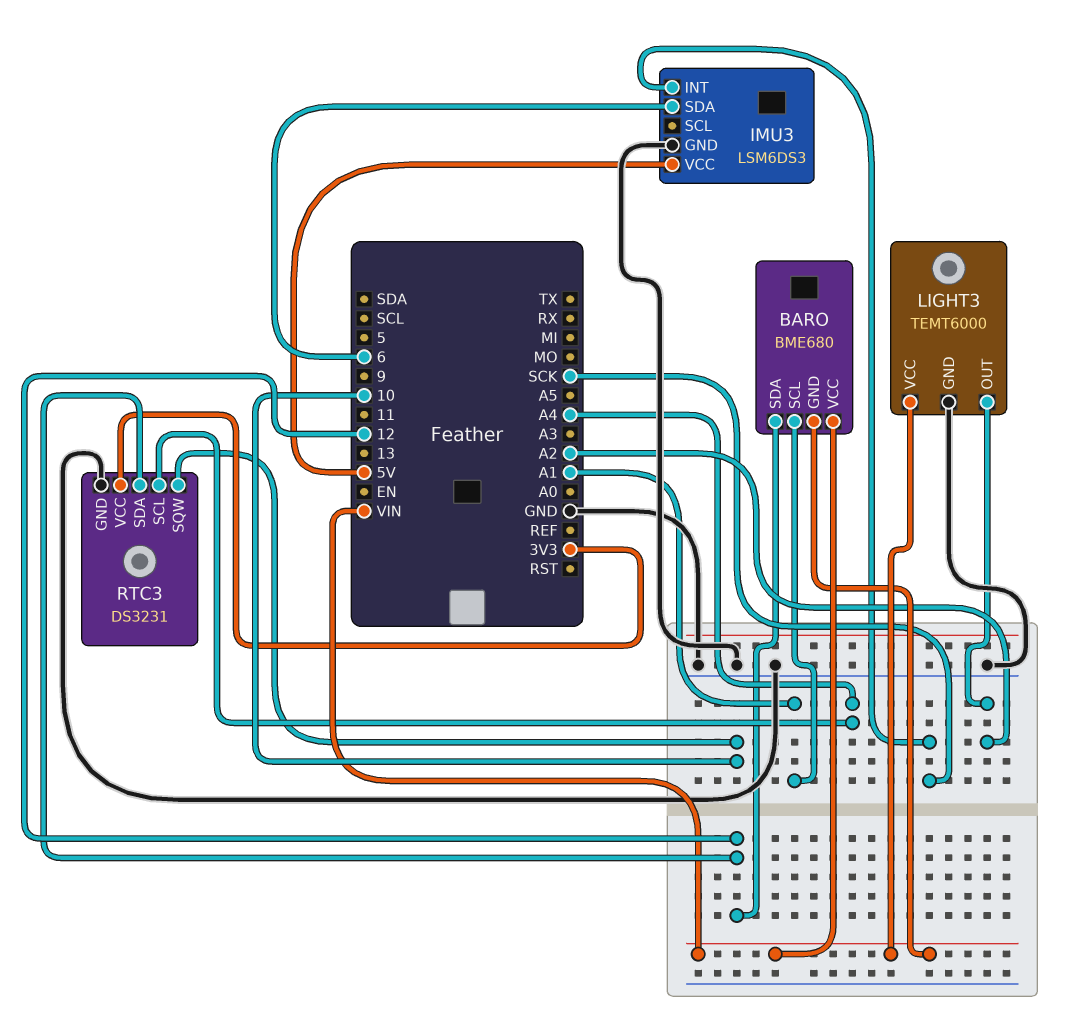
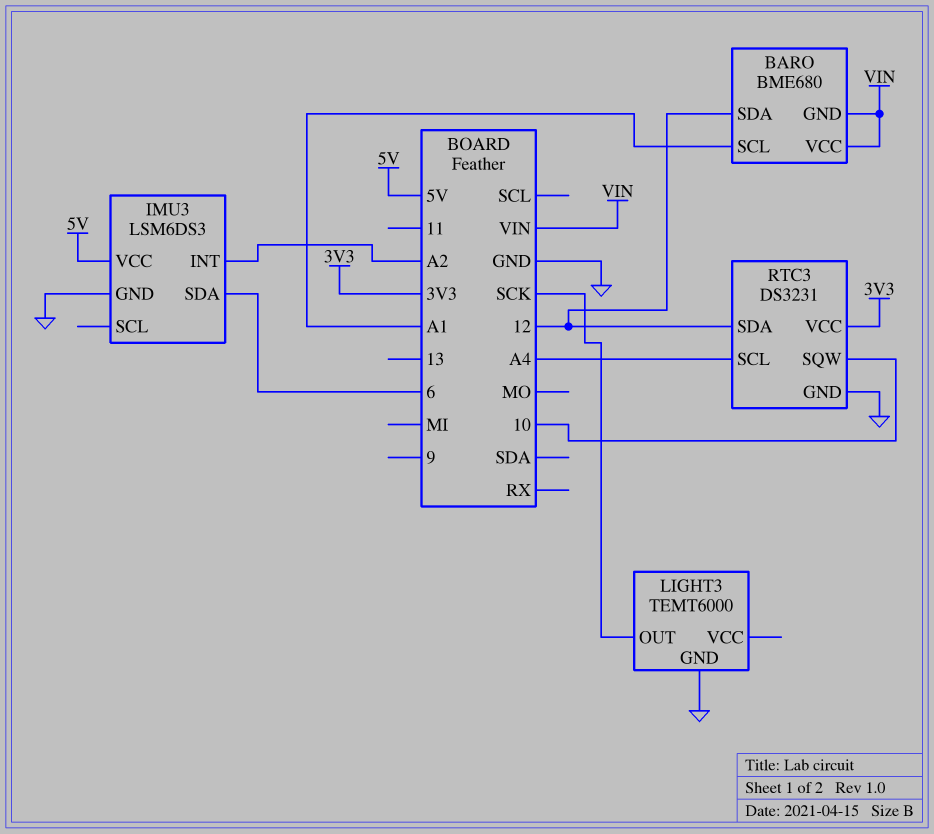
IMU3 pin INT: SCK -> A2
LIGHT3 pin OUT: A2 -> SCK
LIGHT3 pin VCC: VIN -> none

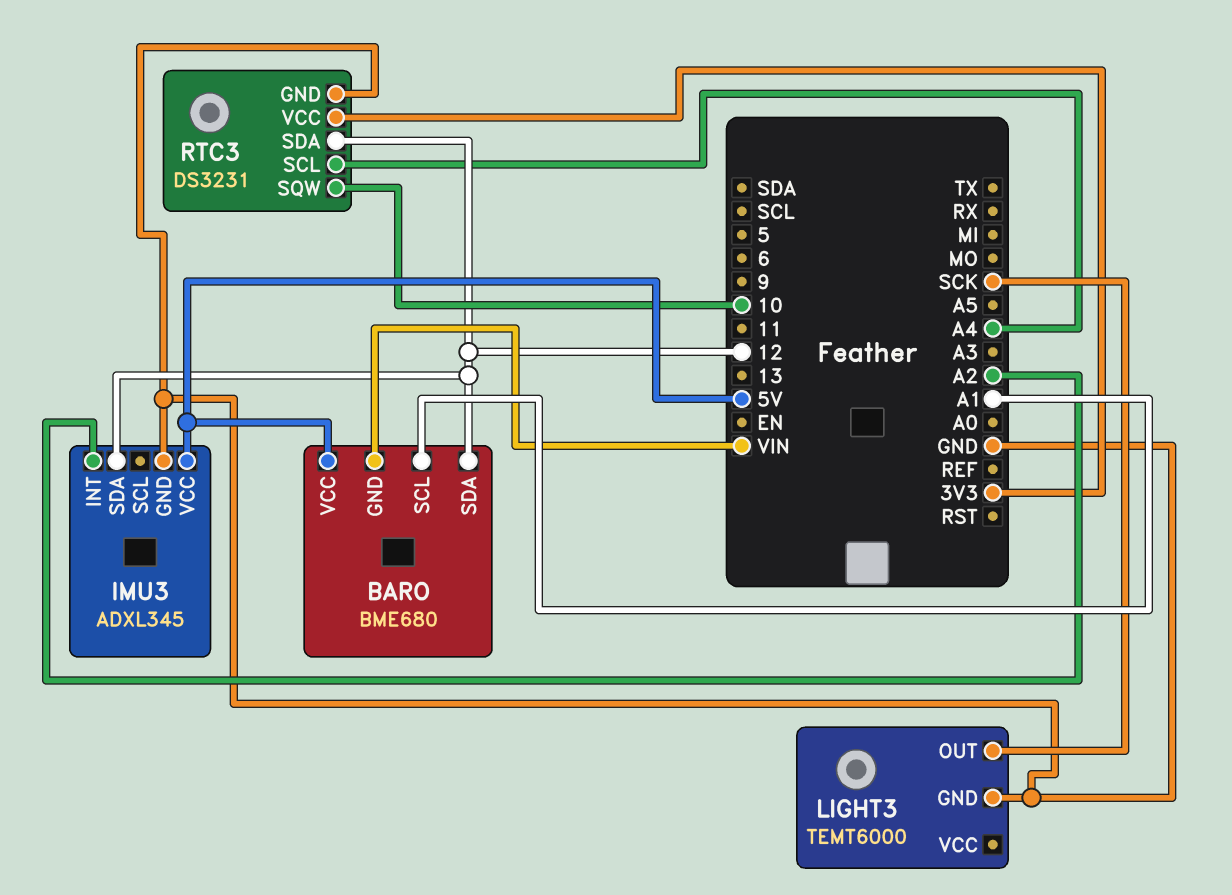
BARO pin VCC: VIN -> 5V
IMU3: LSM6DS3 -> ADXL345
IMU3 pin SDA: 6 -> 12

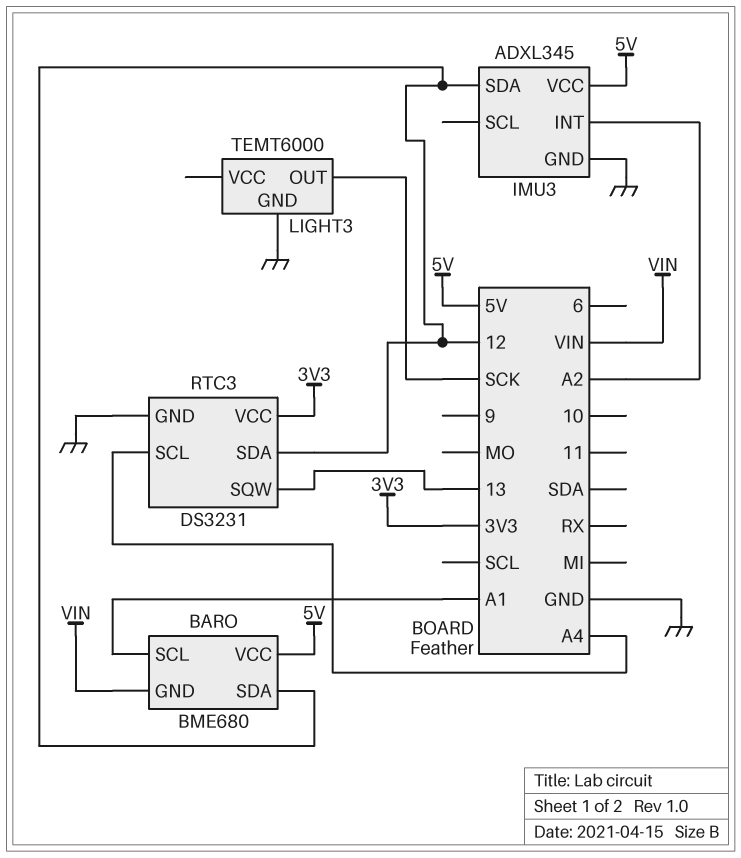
RTC3 pin SQW: 10 -> 13

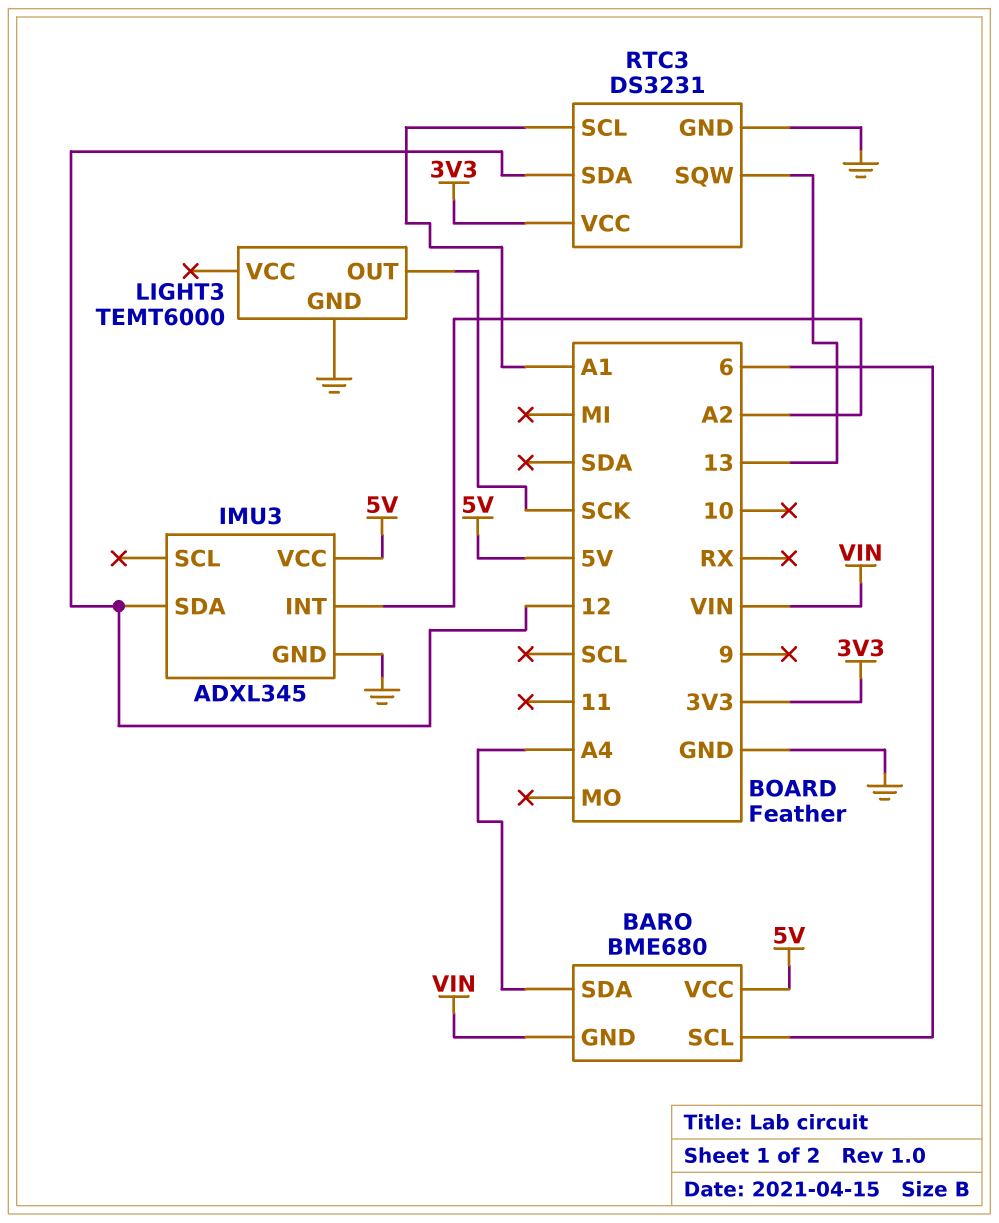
BARO pin SCL: A1 -> 6
BARO pin SDA: 12 -> A4
RTC3 pin SCL: A4 -> A1

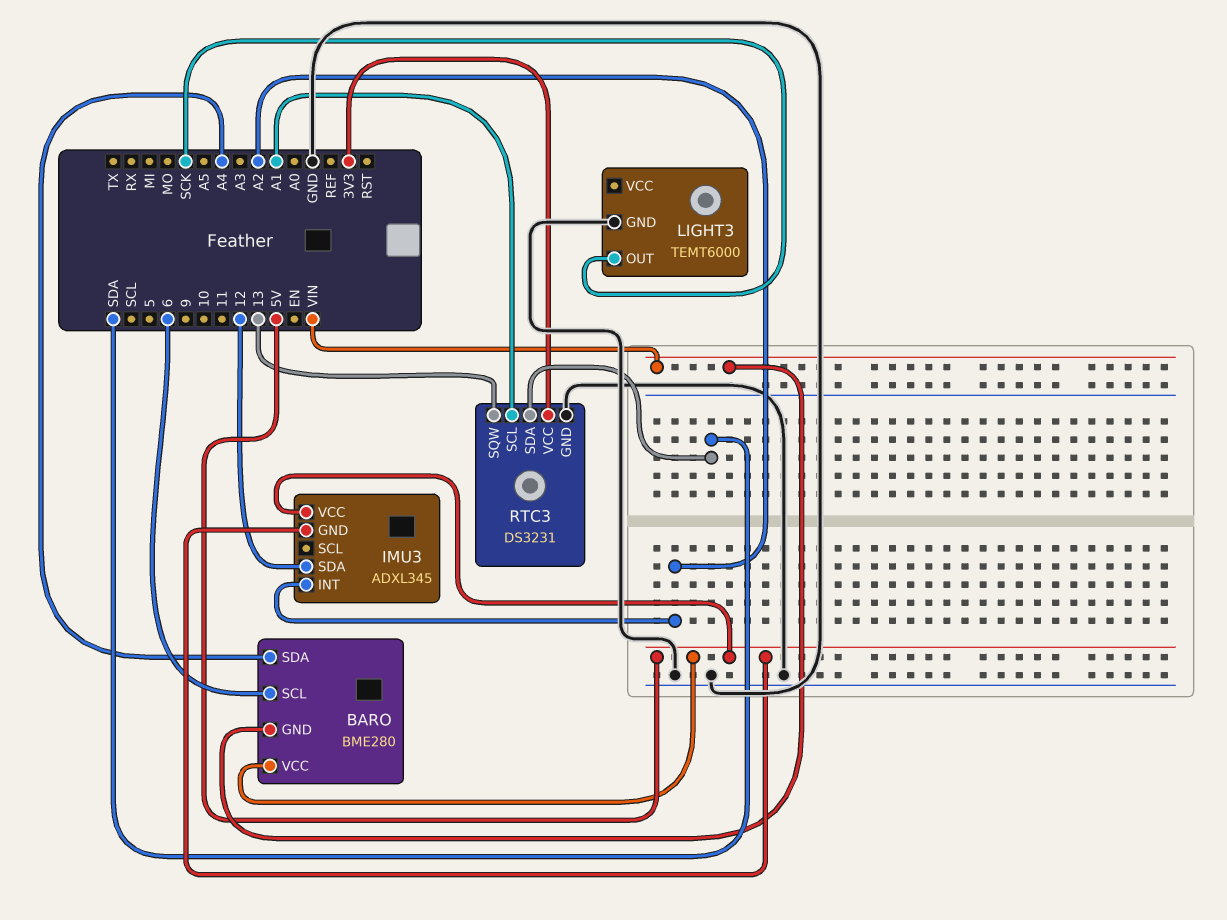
BARO: BME680 -> BME280
IMU3 pin GND: GND -> 5V
RTC3 pin SDA: 12 -> SDA

